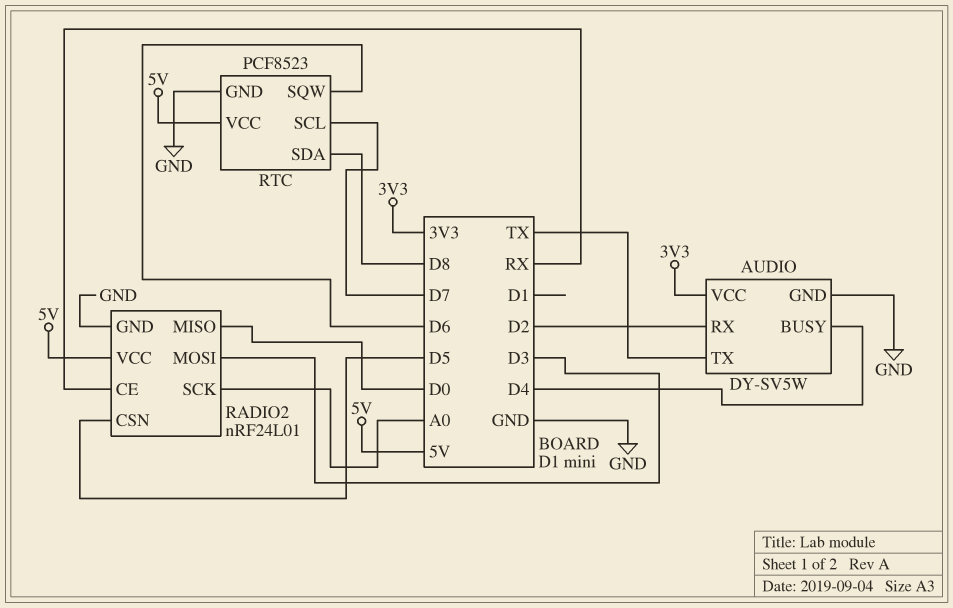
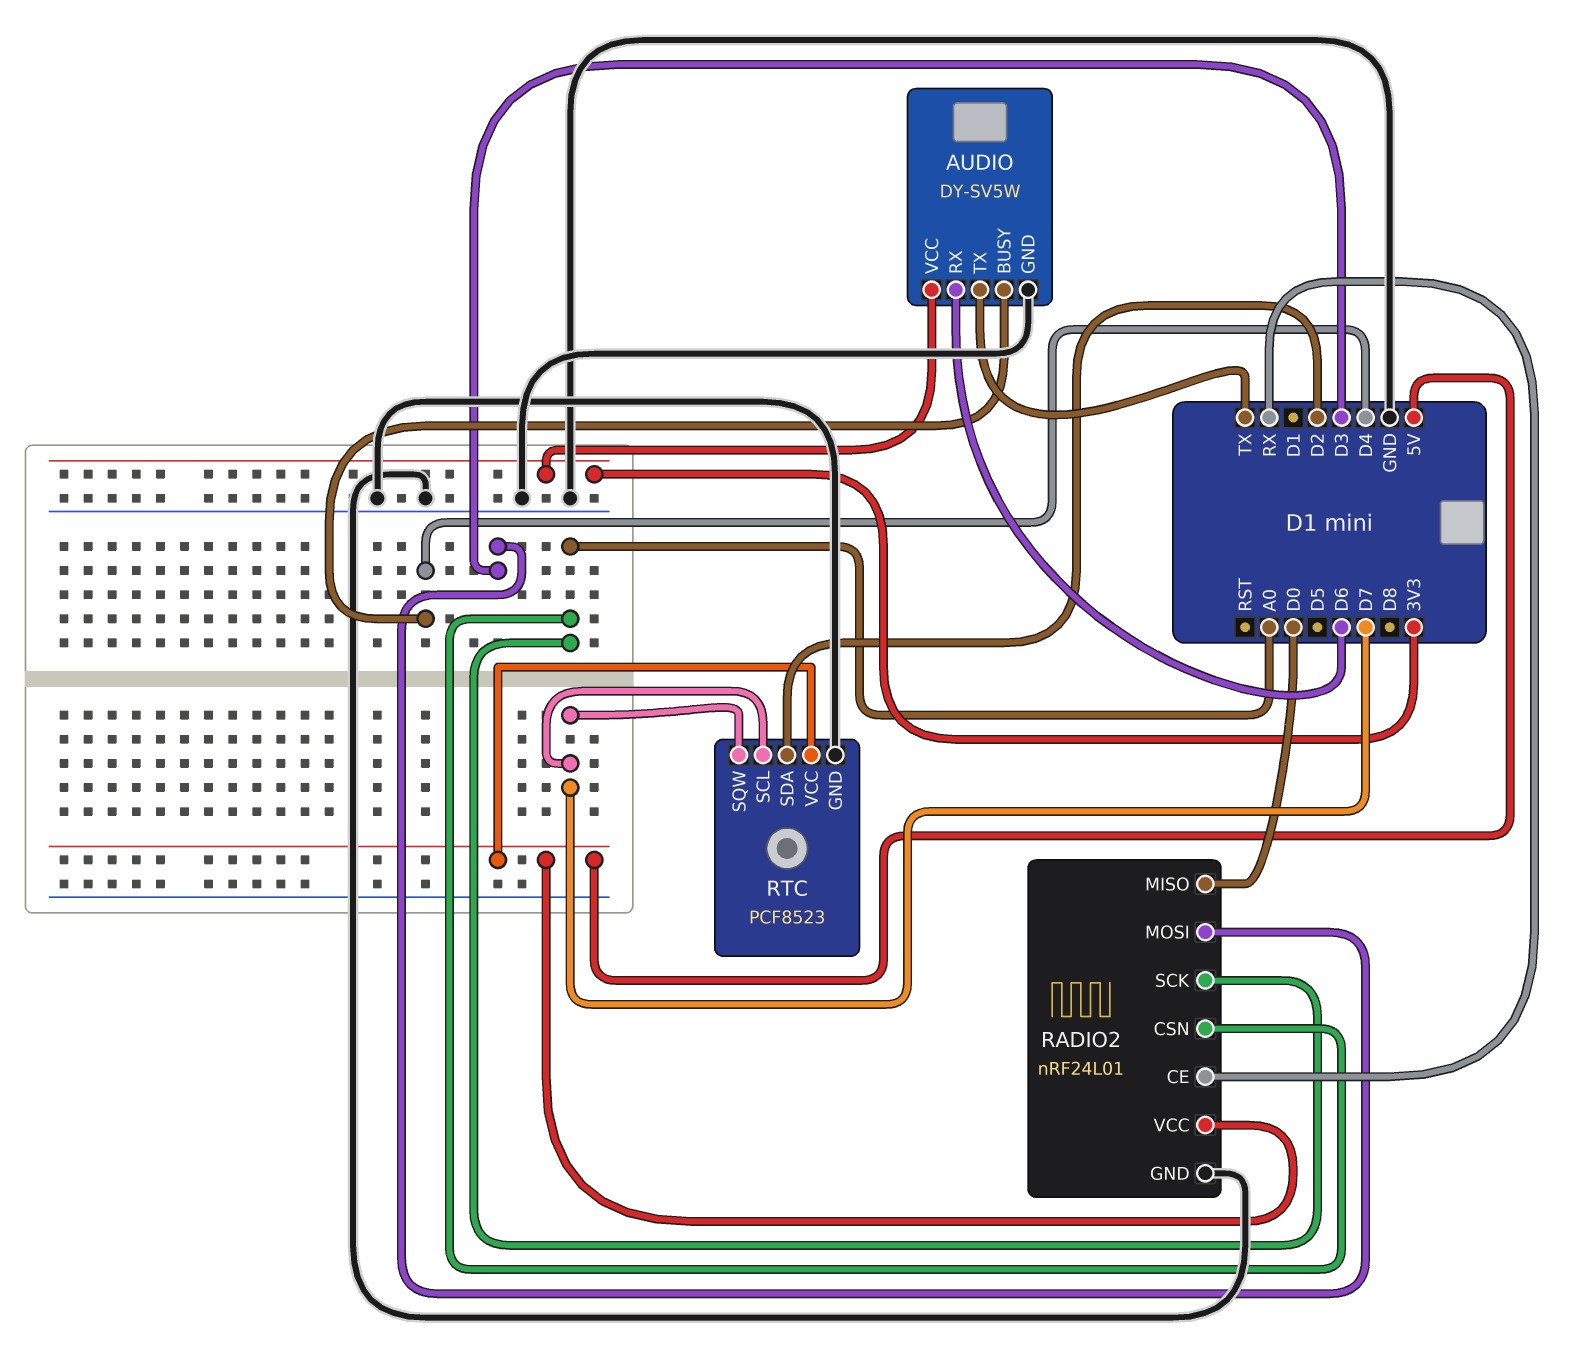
AUDIO pin RX: D2 -> D6
RADIO2 pin CSN: D5 -> A0
RTC pin SDA: D8 -> D2
RTC pin SQW: D6 -> D7

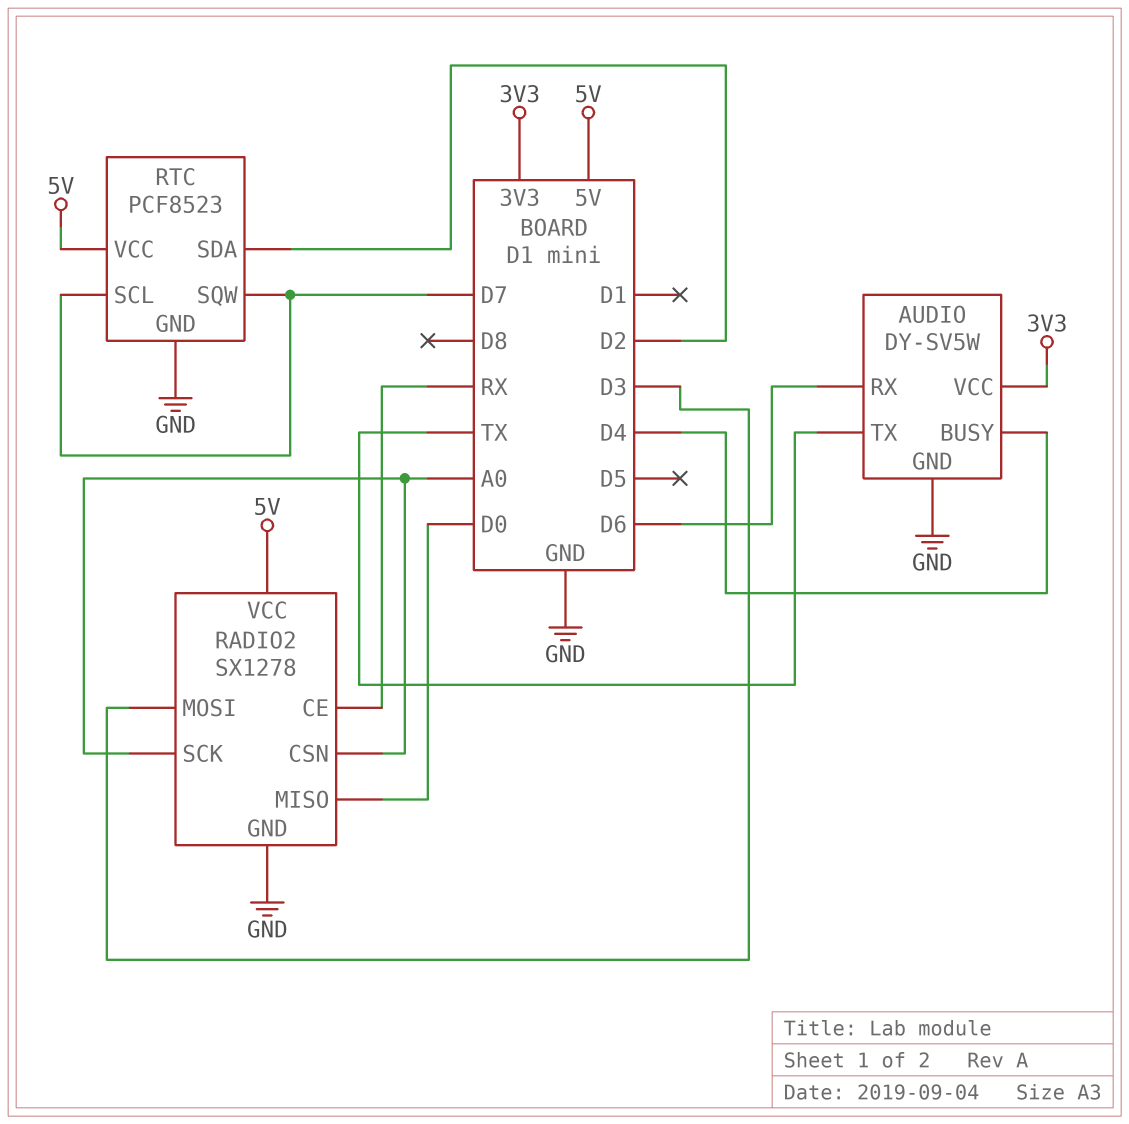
RADIO2: nRF24L01 -> SX1278

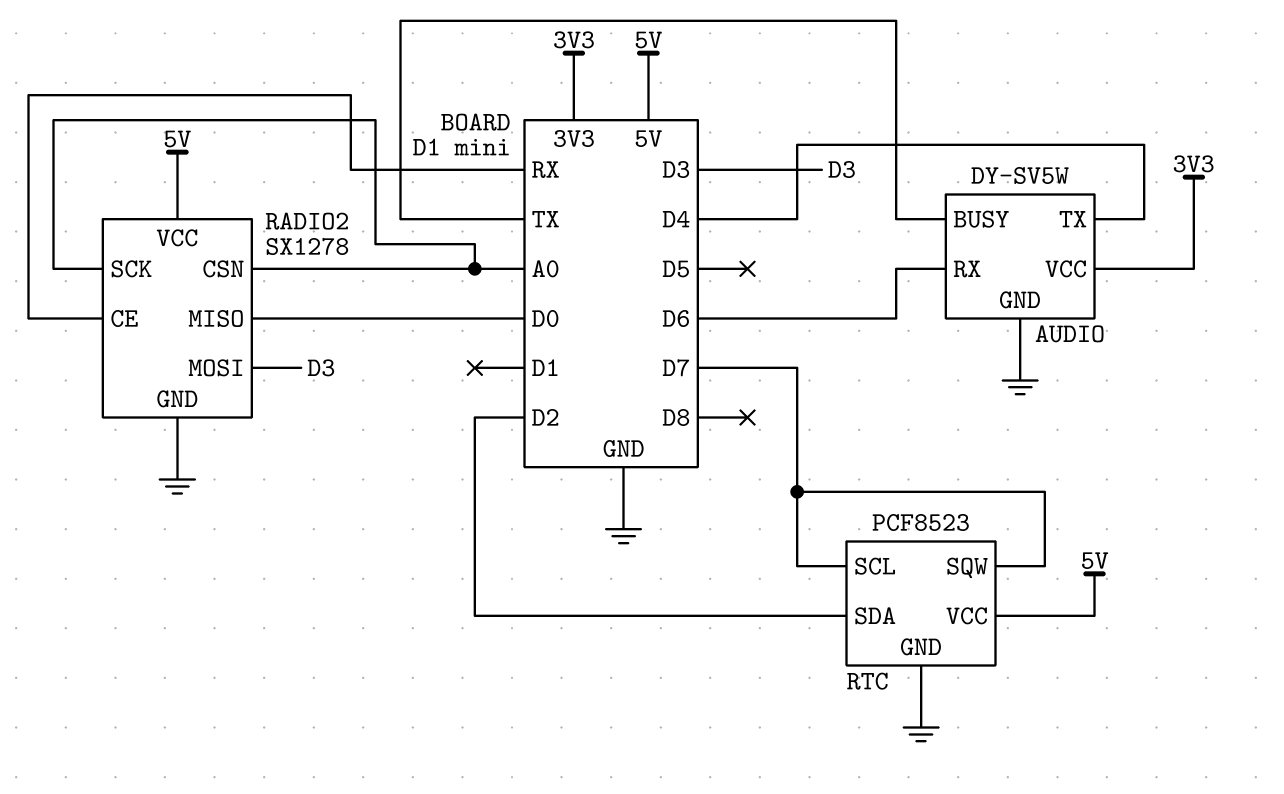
AUDIO pin BUSY: D4 -> TX
AUDIO pin TX: TX -> D4

